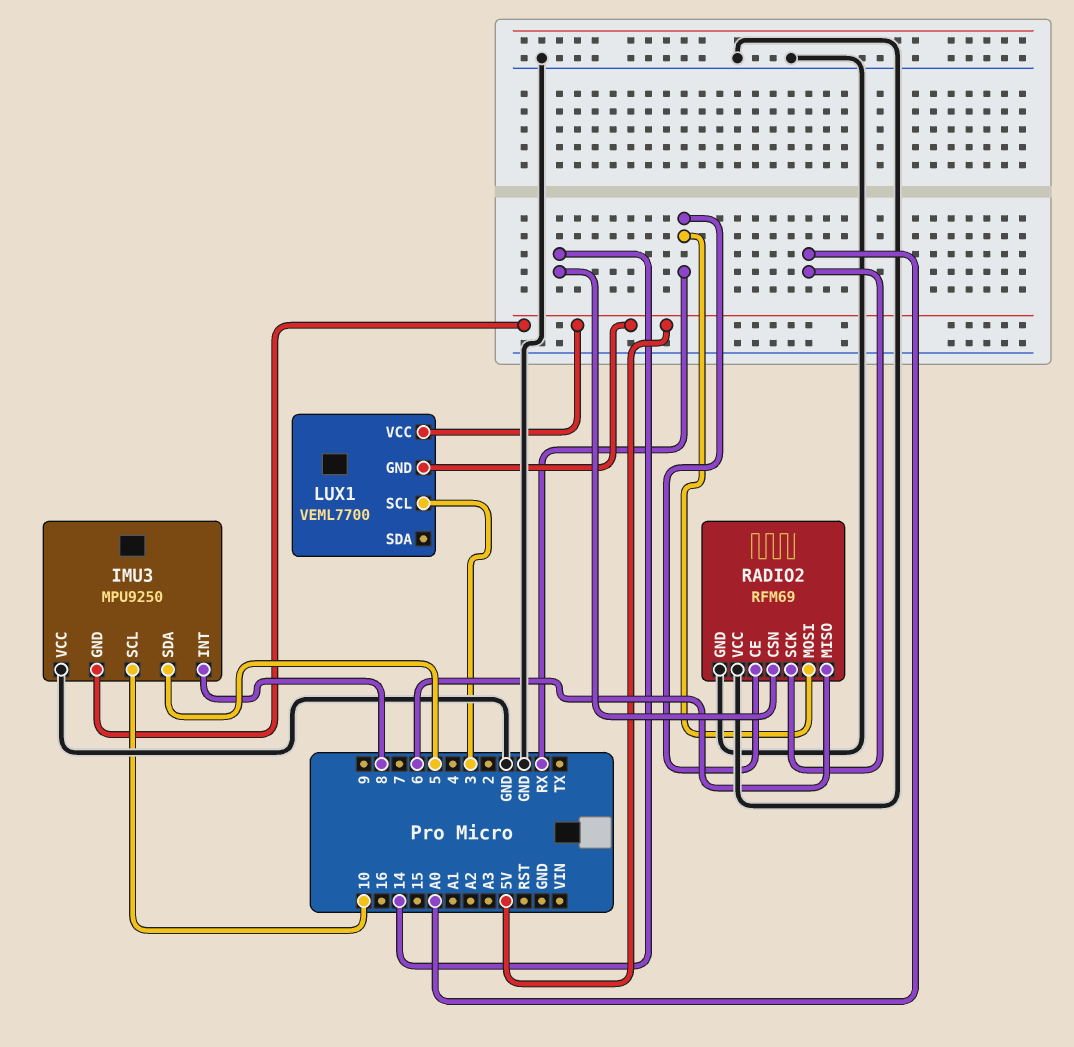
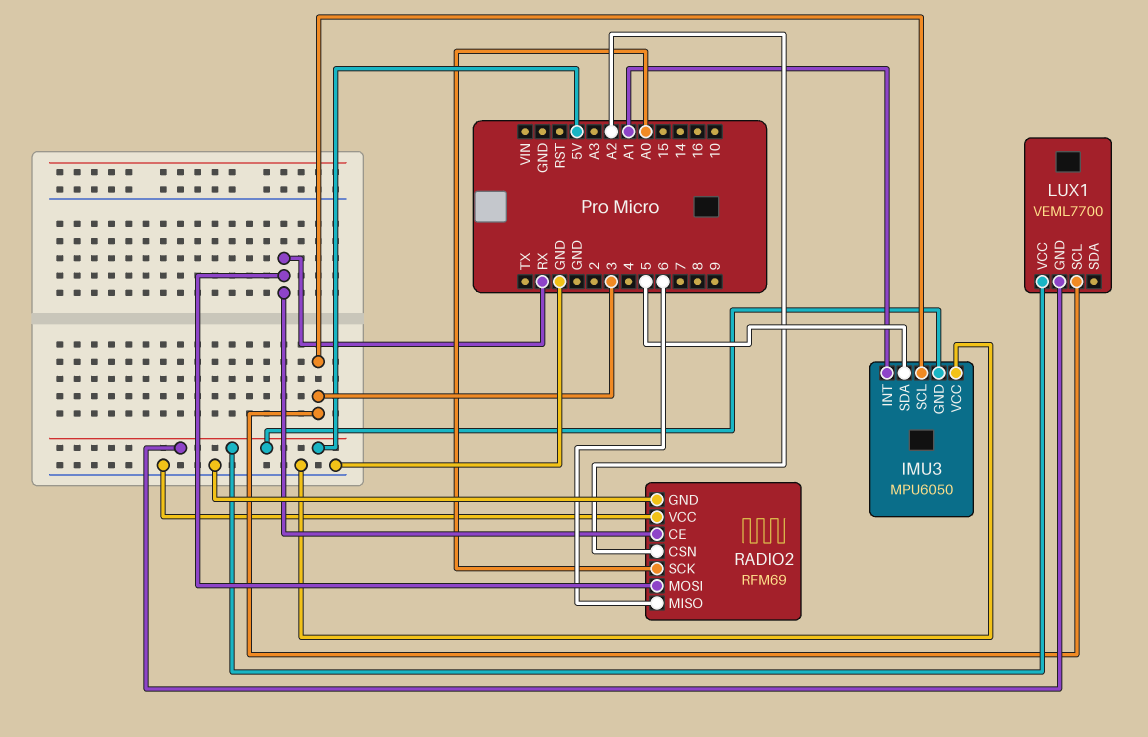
IMU3: MPU9250 -> MPU6050
IMU3 pin INT: 8 -> A1
IMU3 pin SCL: 10 -> 3
RADIO2 pin CSN: 14 -> A2

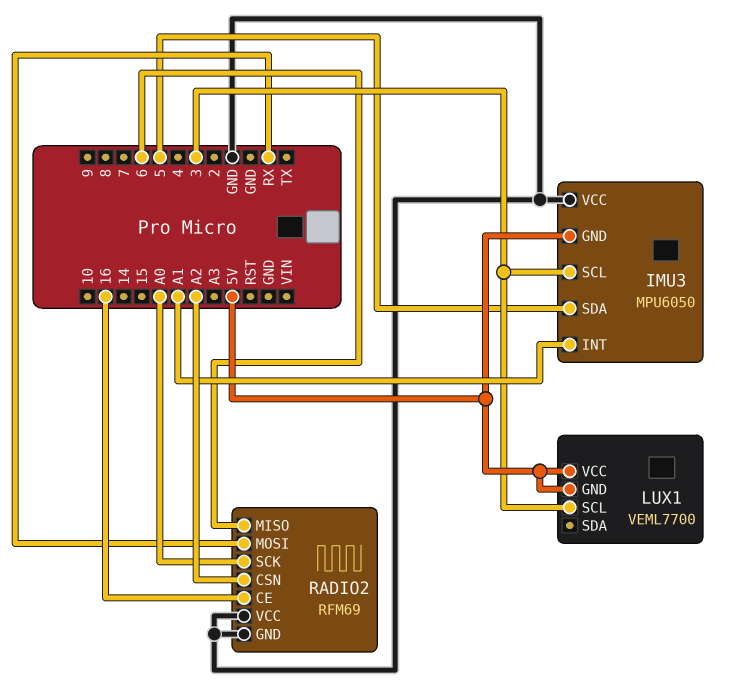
RADIO2 pin CE: RX -> 16

